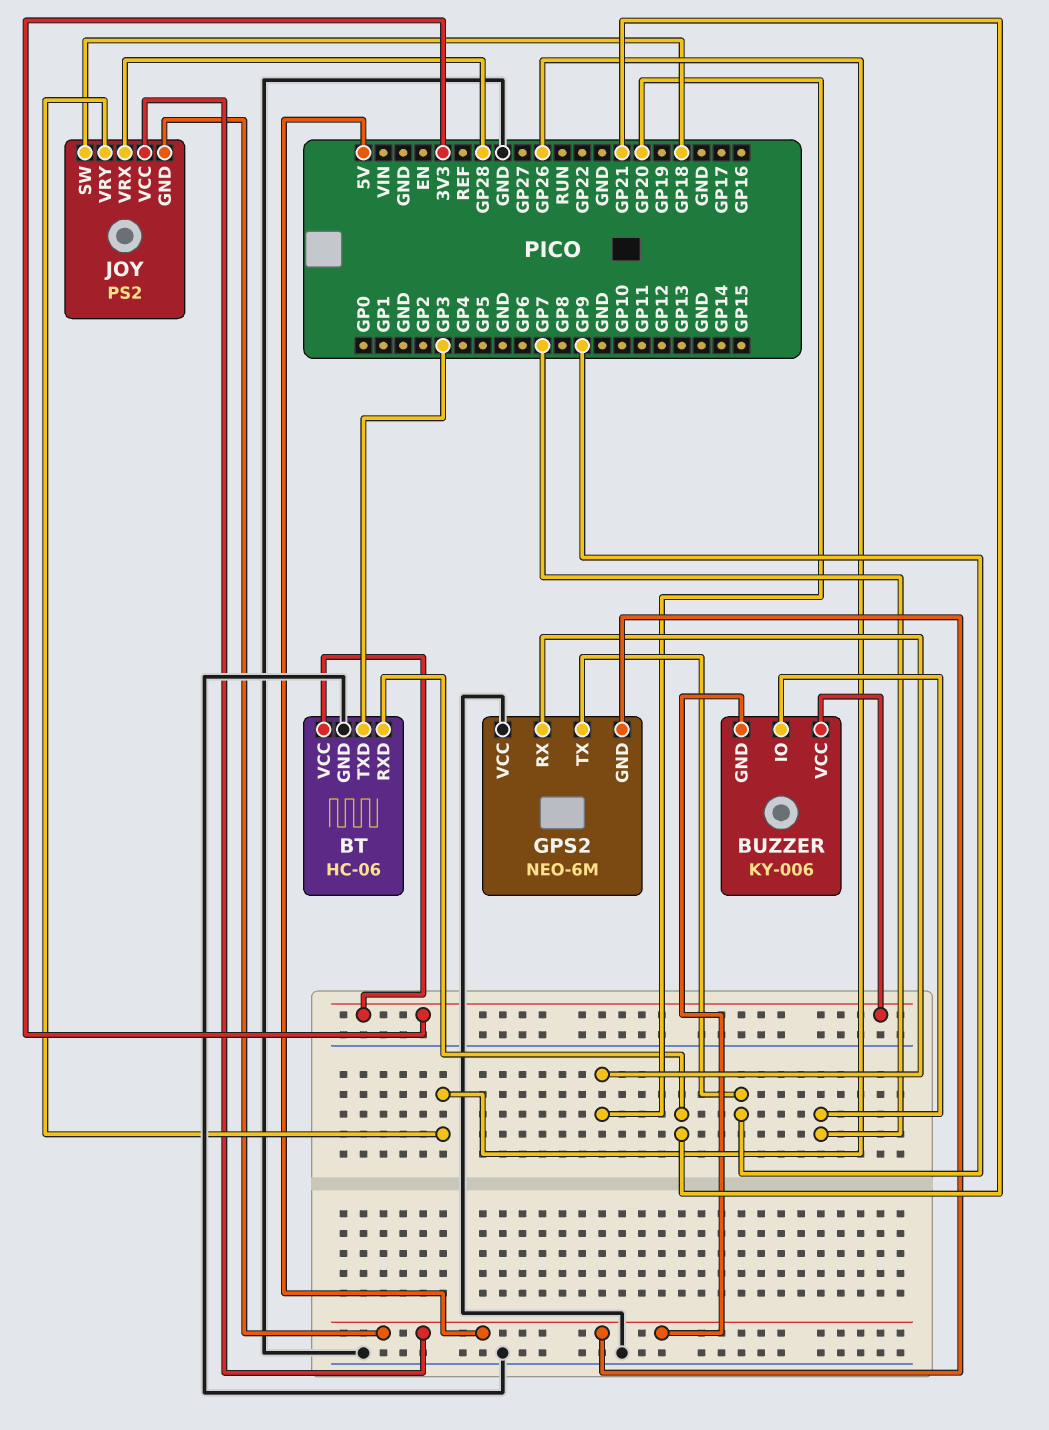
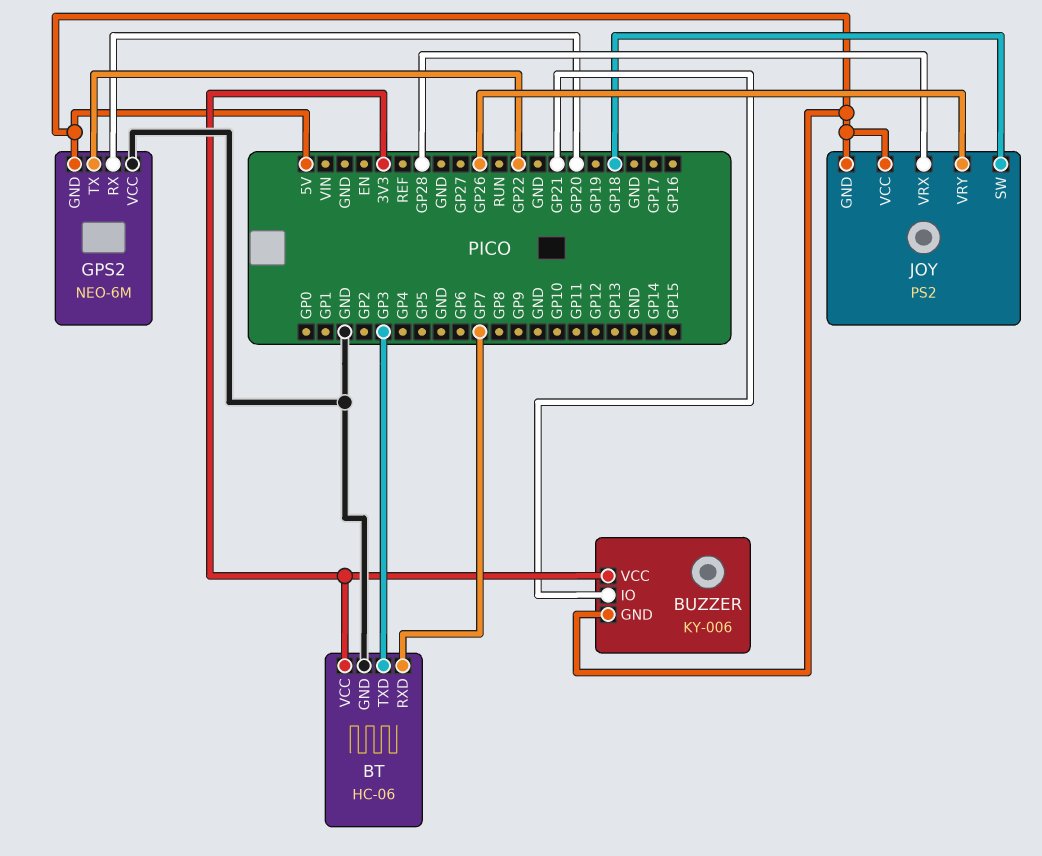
BT pin RXD: GP21 -> GP7
BUZZER pin IO: GP7 -> GP21
GPS2 pin TX: GP9 -> GP22

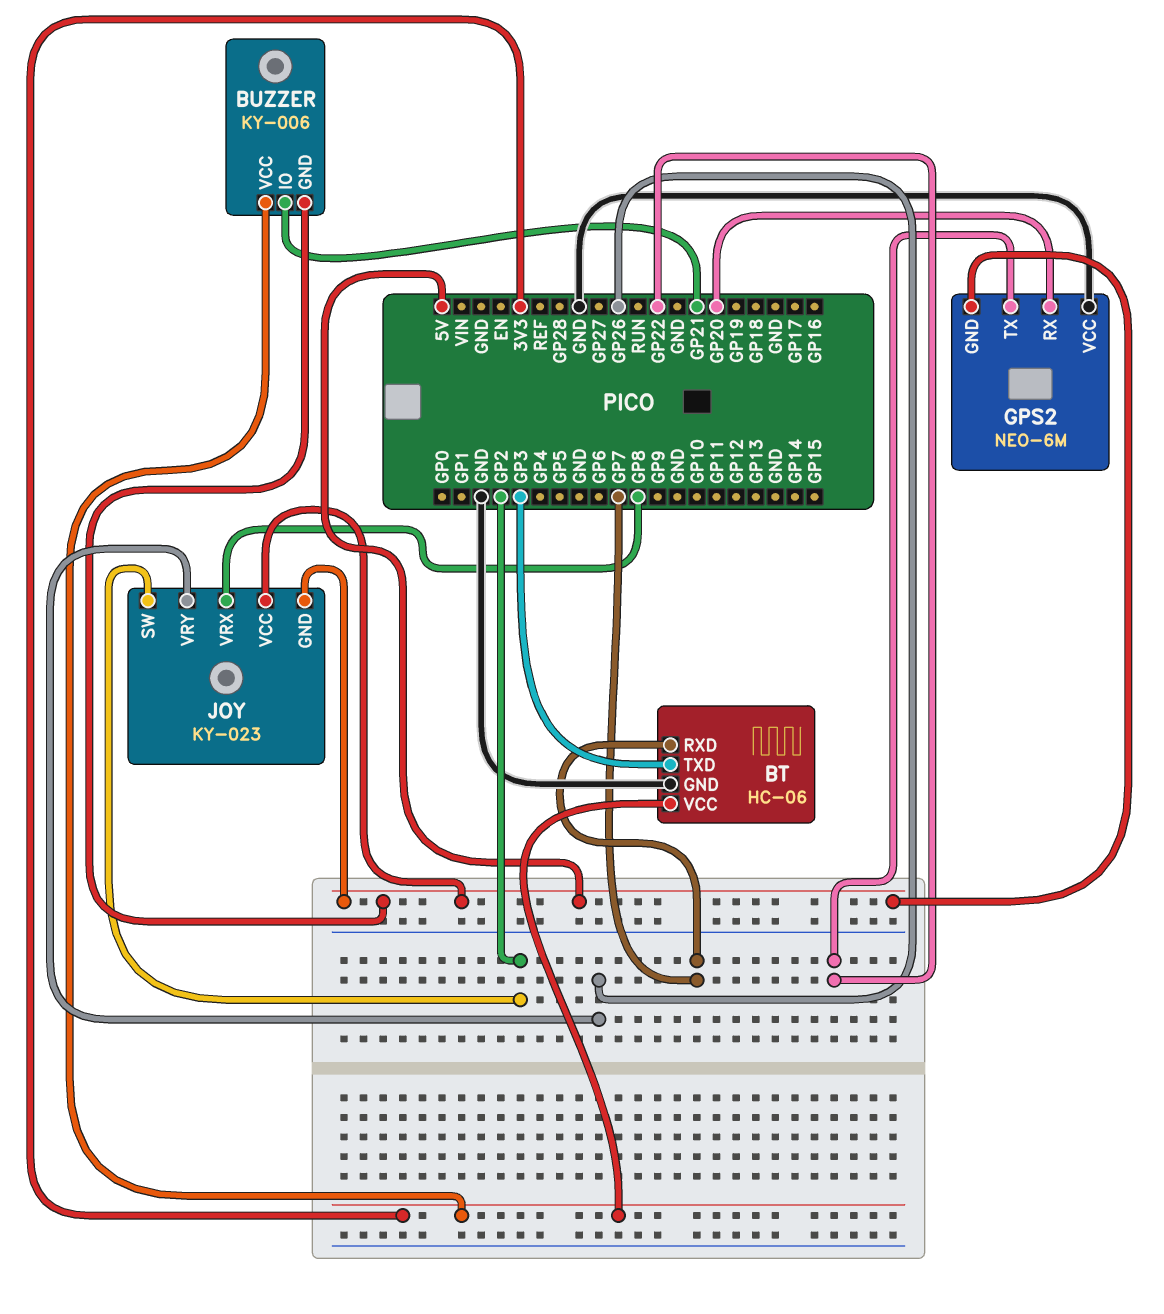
JOY: PS2 -> KY-023
JOY pin SW: GP18 -> GP2
JOY pin VRX: GP28 -> GP8

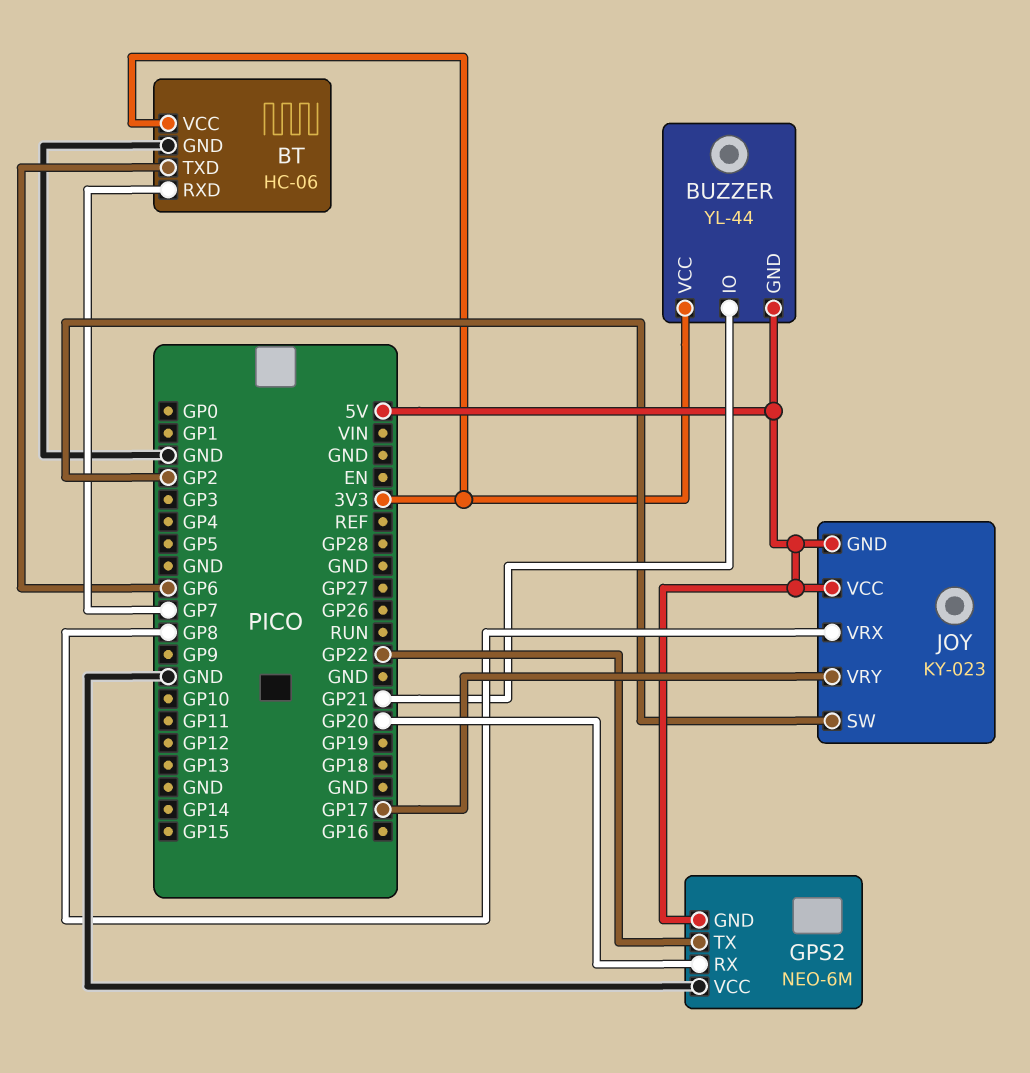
BT pin TXD: GP3 -> GP6
BUZZER: KY-006 -> YL-44
JOY pin VRY: GP26 -> GP17

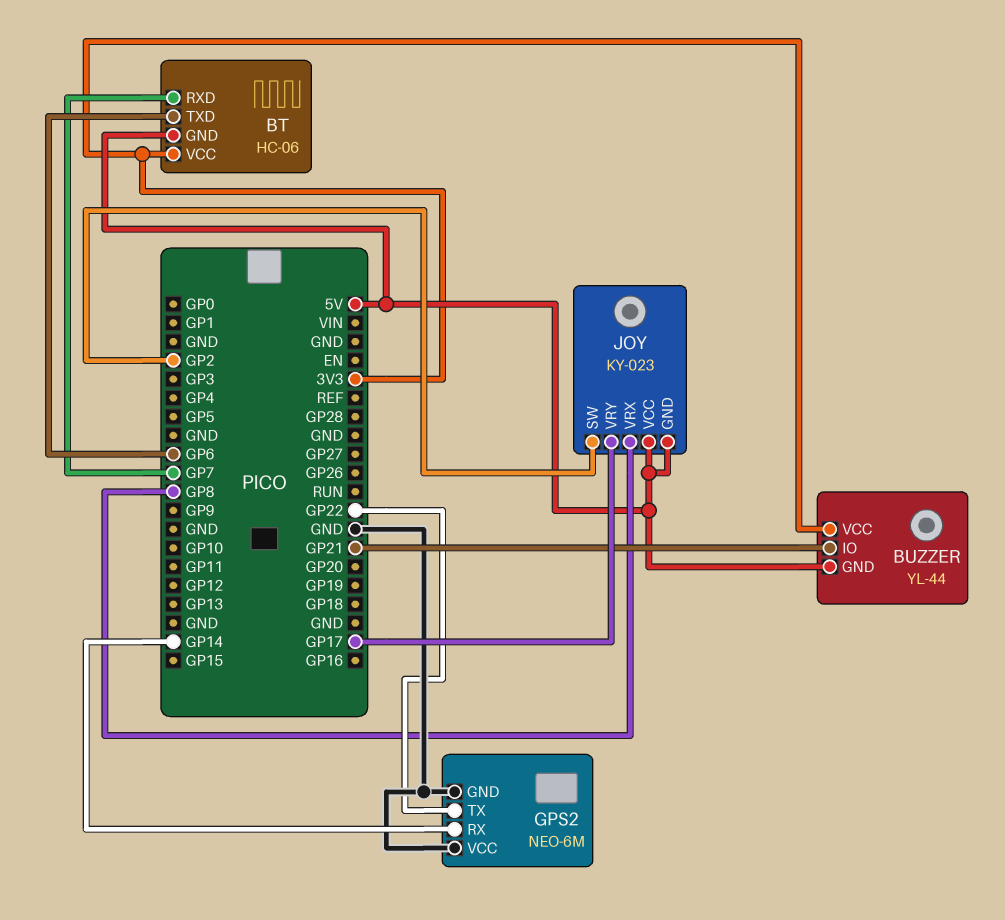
BT pin GND: GND -> 5V
GPS2 pin GND: 5V -> GND
GPS2 pin RX: GP20 -> GP14

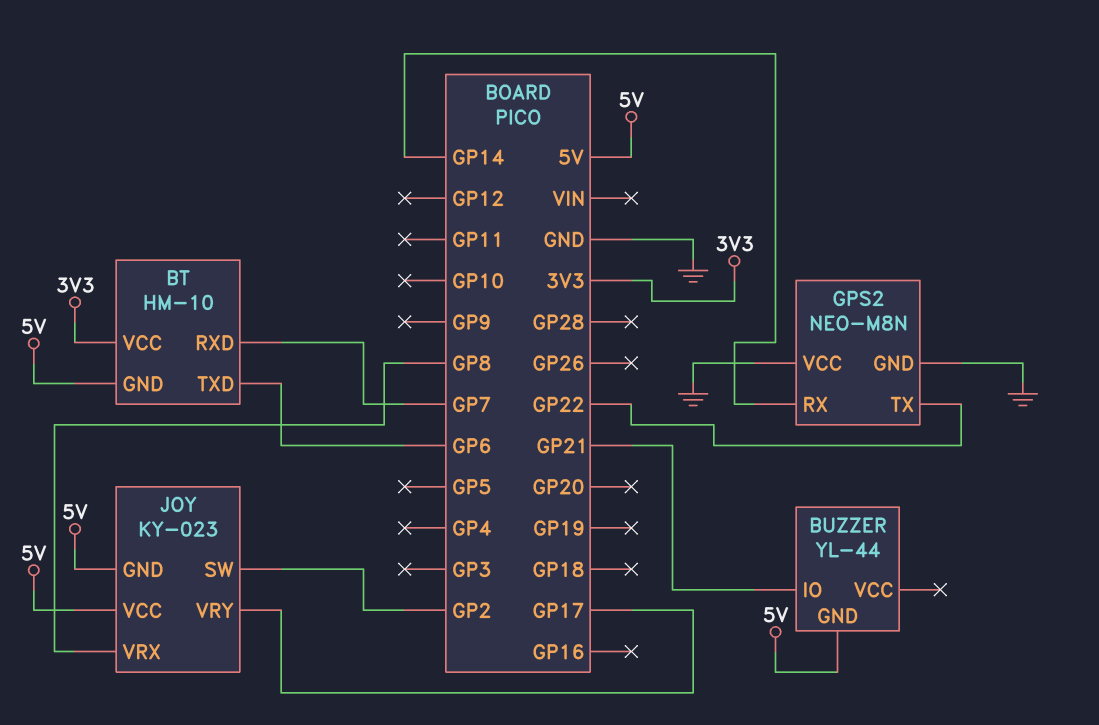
BT: HC-06 -> HM-10
BUZZER pin VCC: 3V3 -> none
GPS2: NEO-6M -> NEO-M8N

